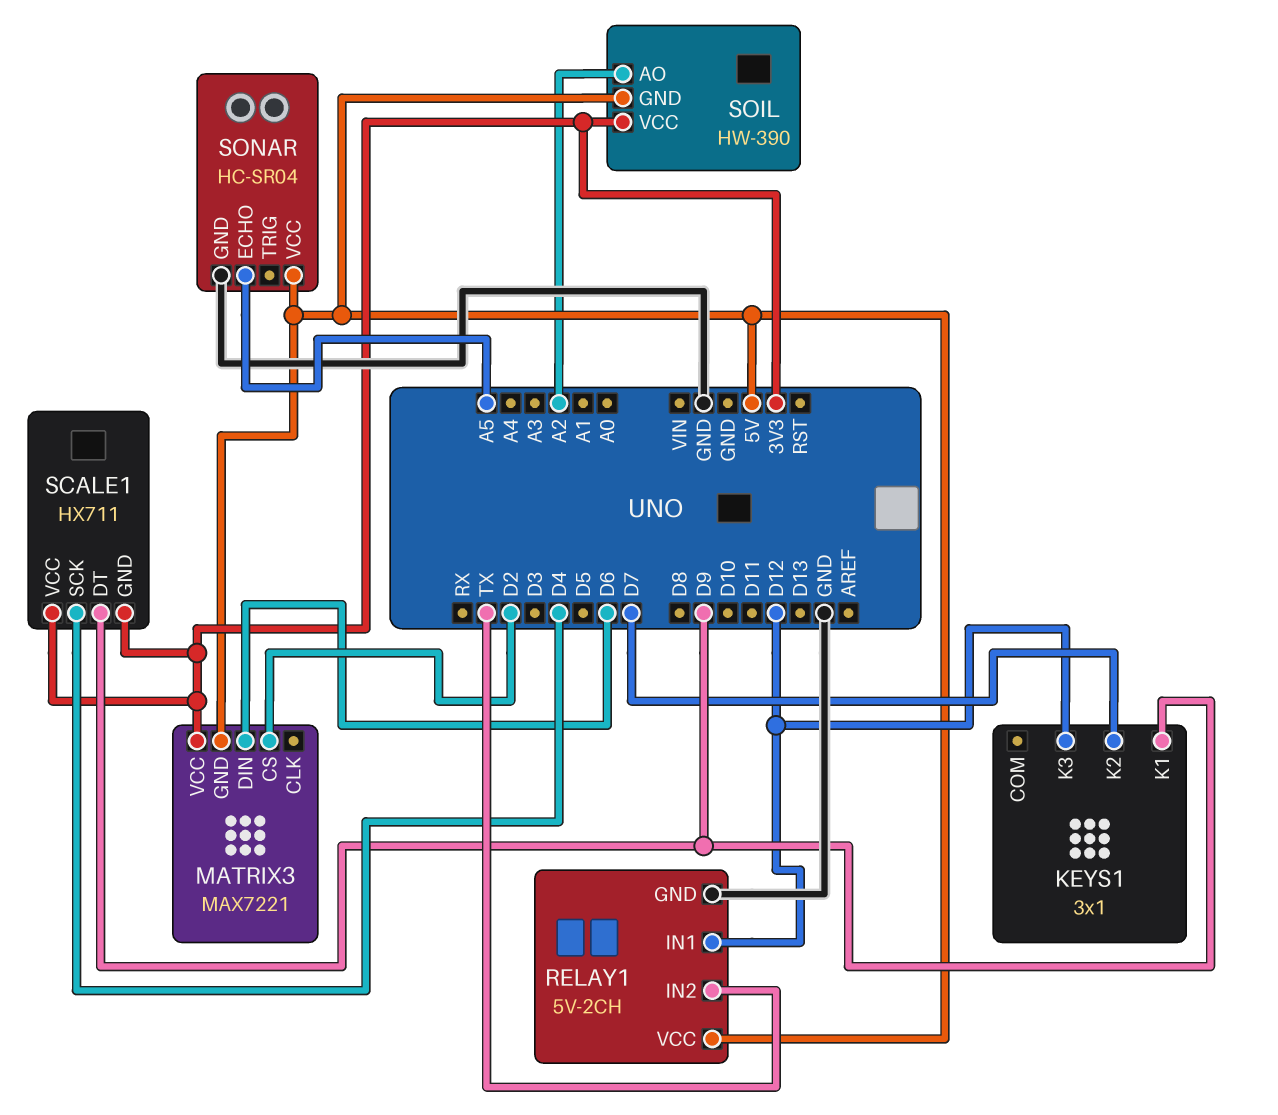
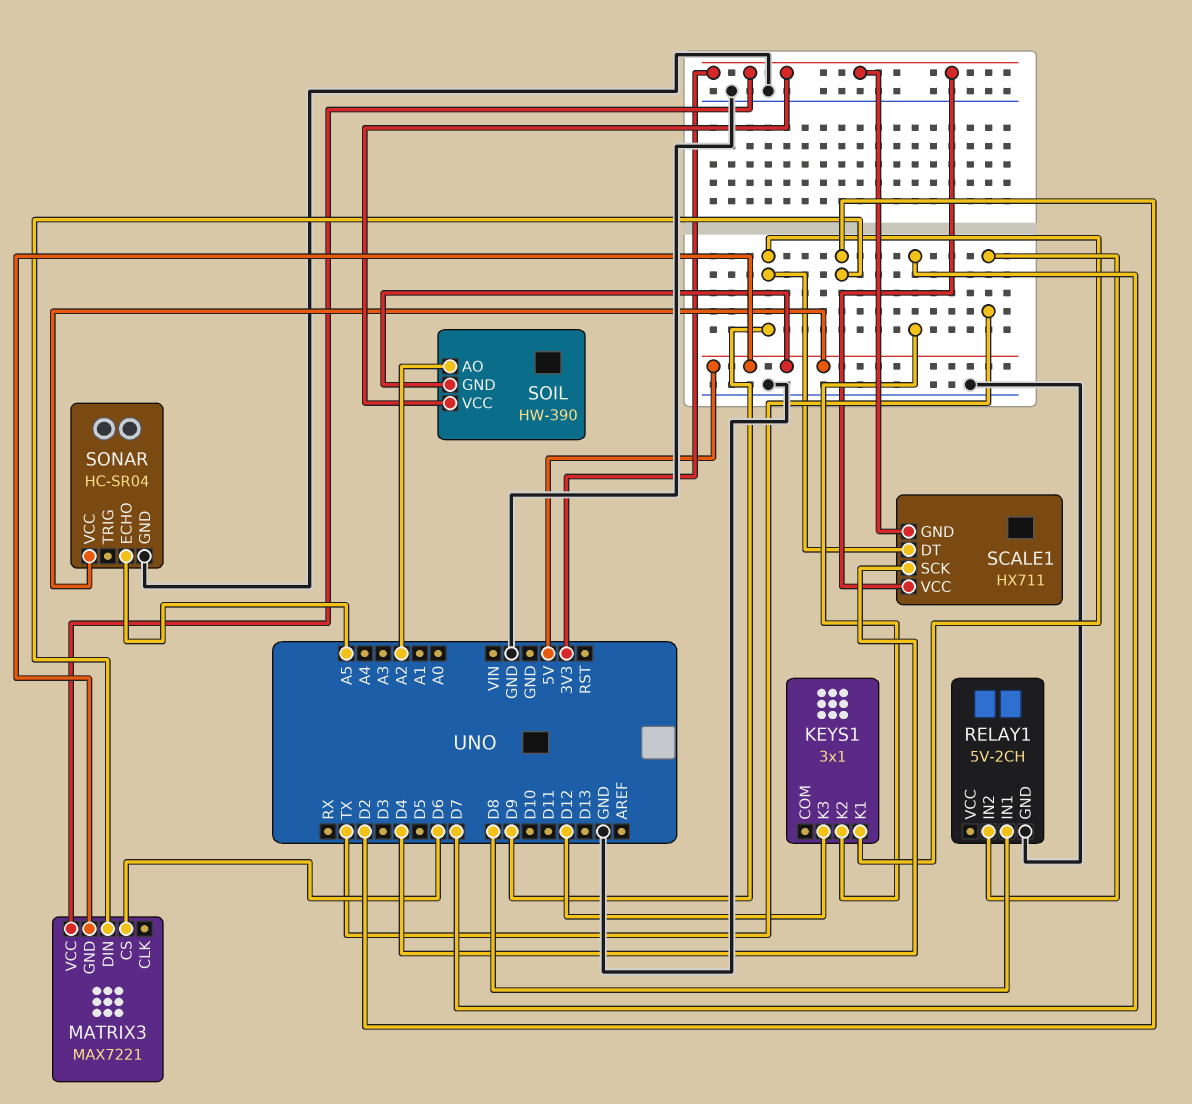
MATRIX3 pin CS: D2 -> D6
MATRIX3 pin DIN: D6 -> D2
RELAY1 pin IN1: D12 -> D8
RELAY1 pin VCC: 5V -> none

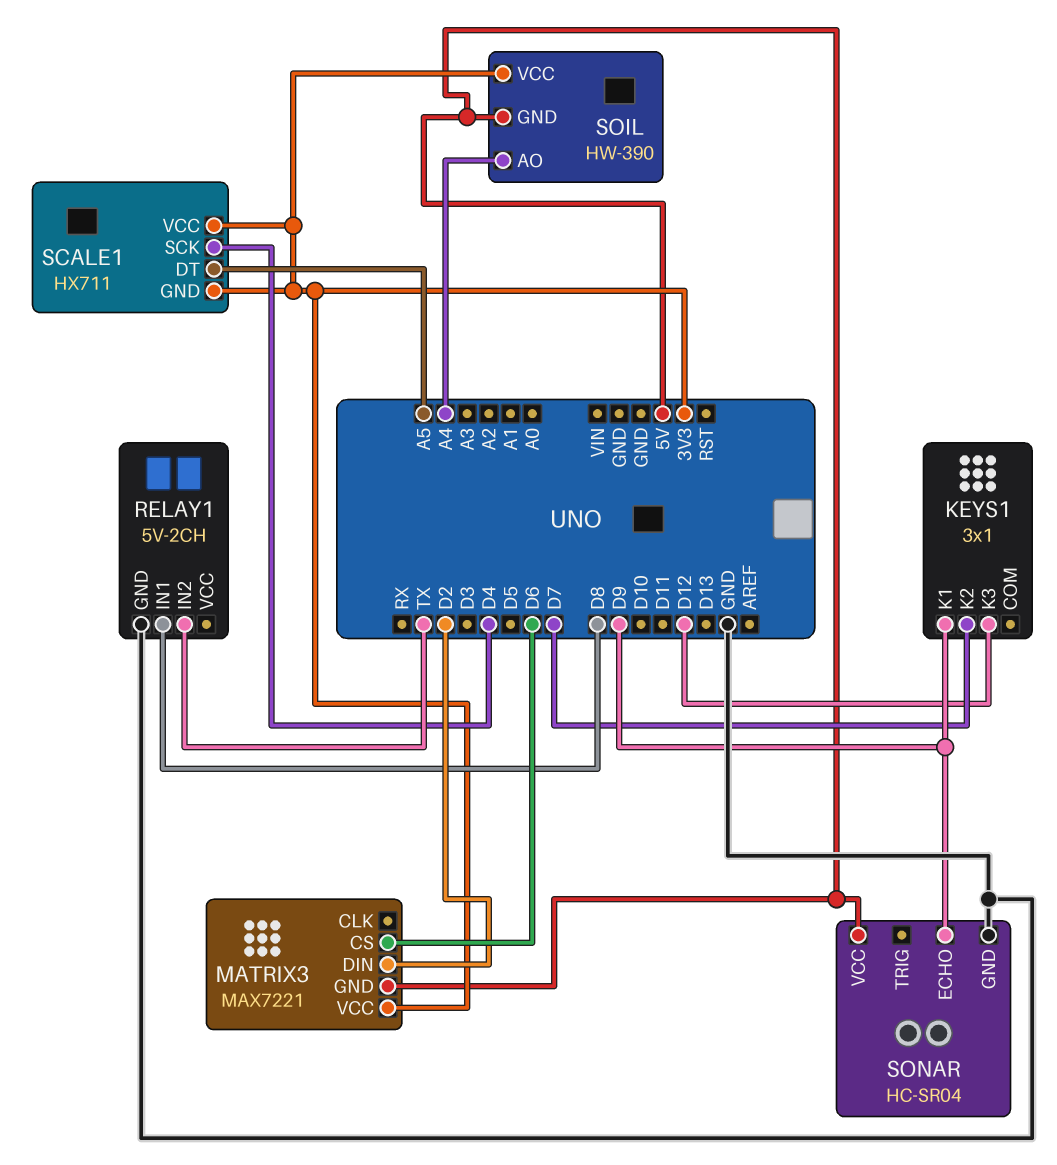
SCALE1 pin DT: D9 -> A5
SOIL pin AO: A2 -> A4
SONAR pin ECHO: A5 -> D9

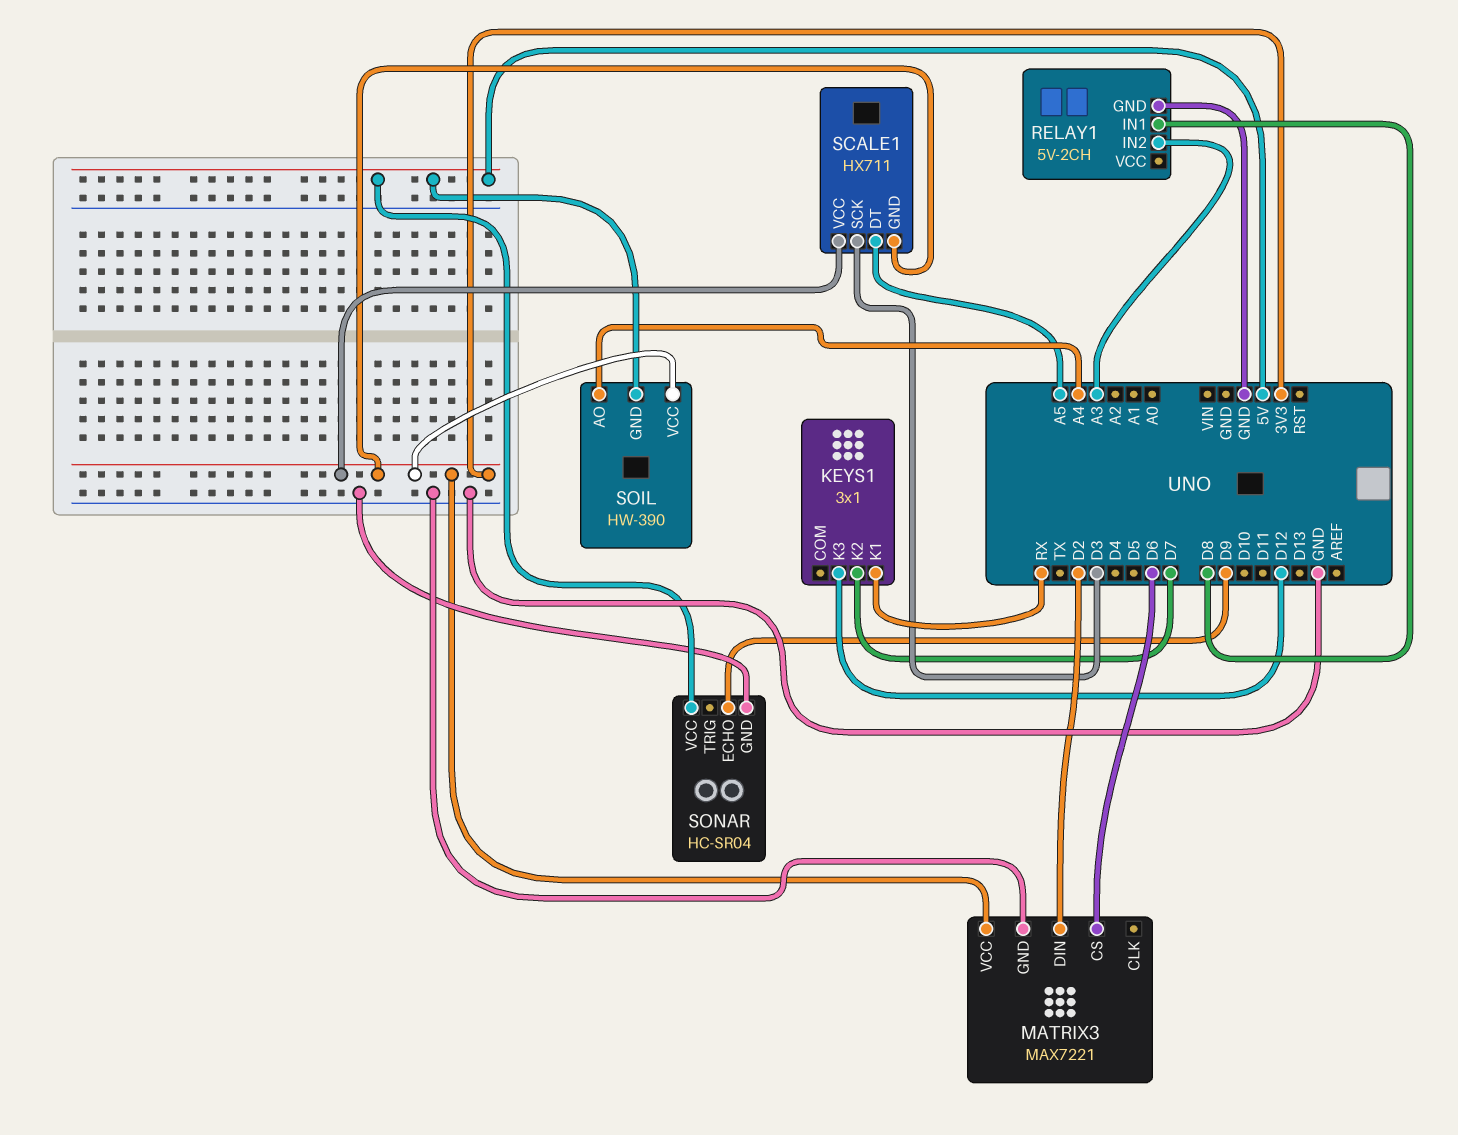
KEYS1 pin K1: D9 -> RX
MATRIX3 pin GND: 5V -> GND
RELAY1 pin IN2: TX -> A3
SCALE1 pin SCK: D4 -> D3

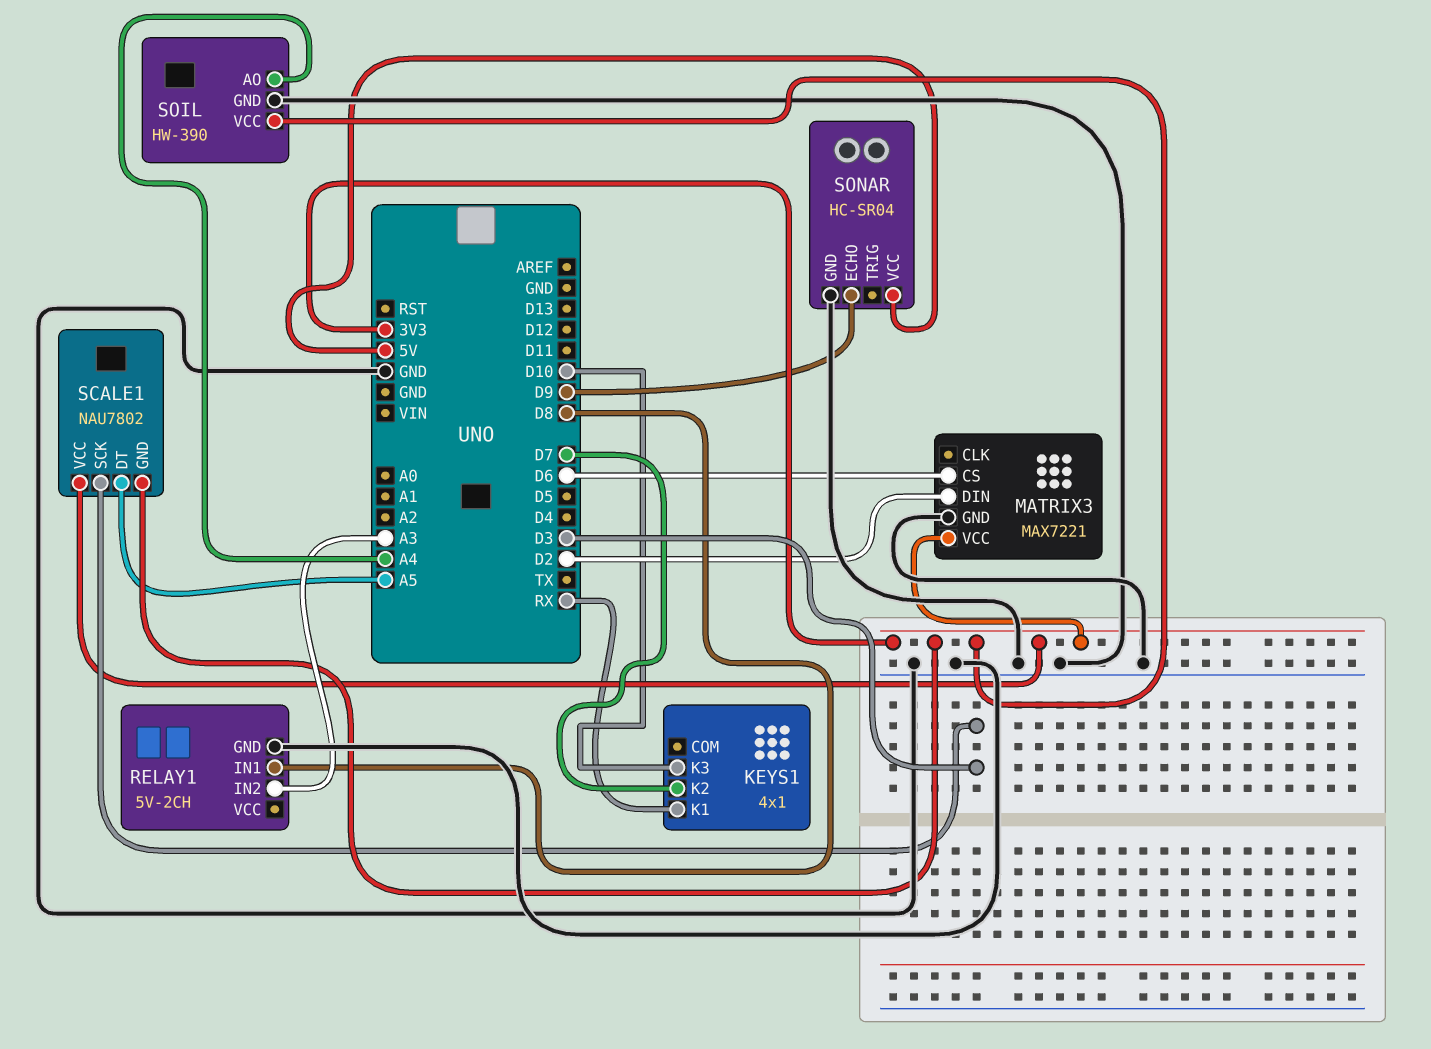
KEYS1: 3x1 -> 4x1
KEYS1 pin K3: D12 -> D10
SCALE1: HX711 -> NAU7802
SOIL pin GND: 5V -> GND

